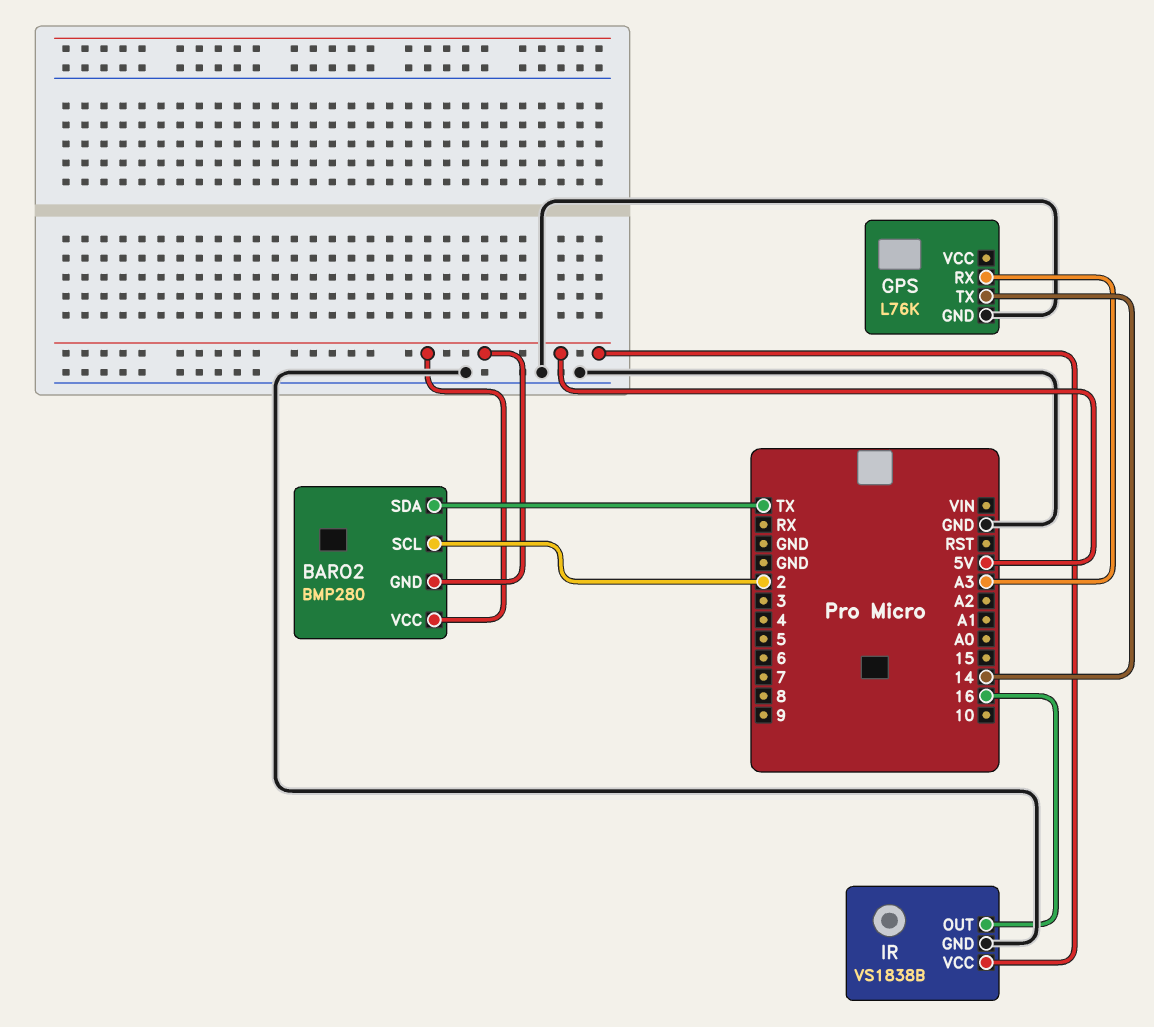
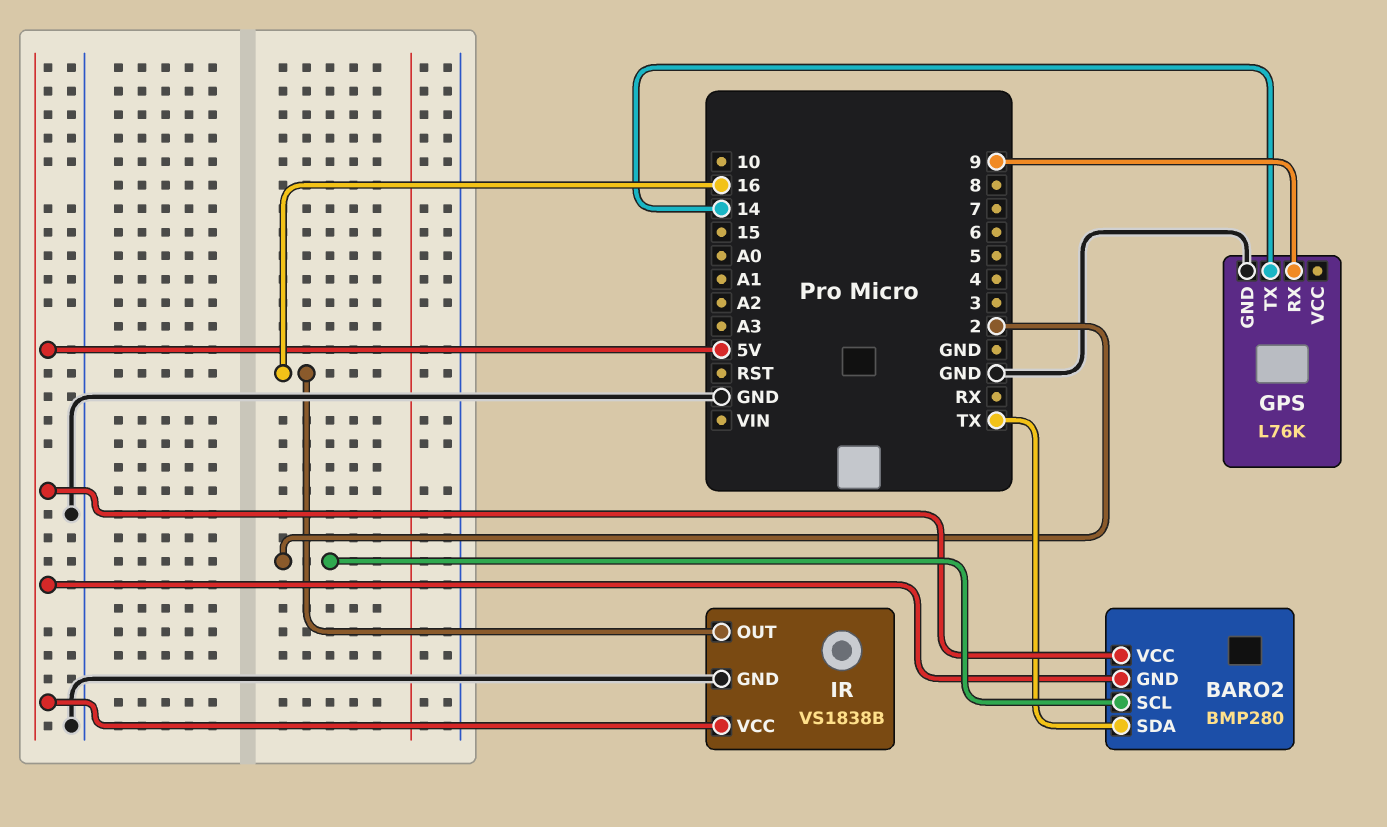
GPS pin RX: A3 -> 9

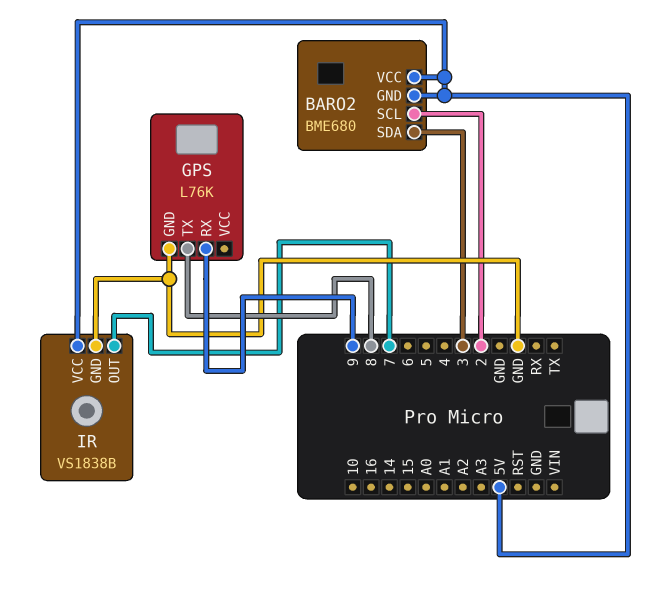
BARO2: BMP280 -> BME680
BARO2 pin SDA: TX -> 3
GPS pin TX: 14 -> 8
IR pin OUT: 16 -> 7

